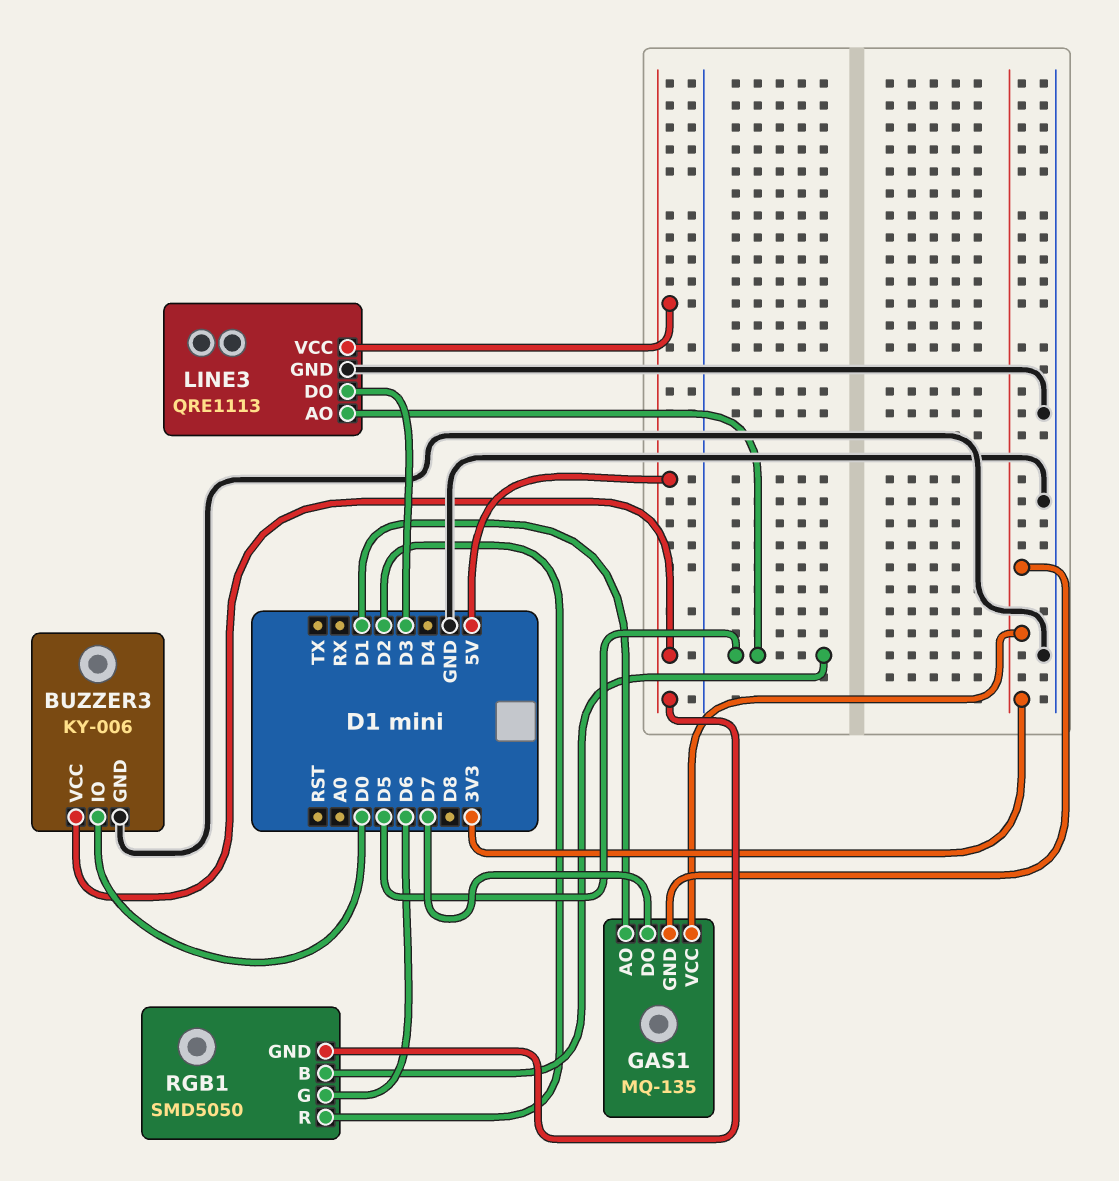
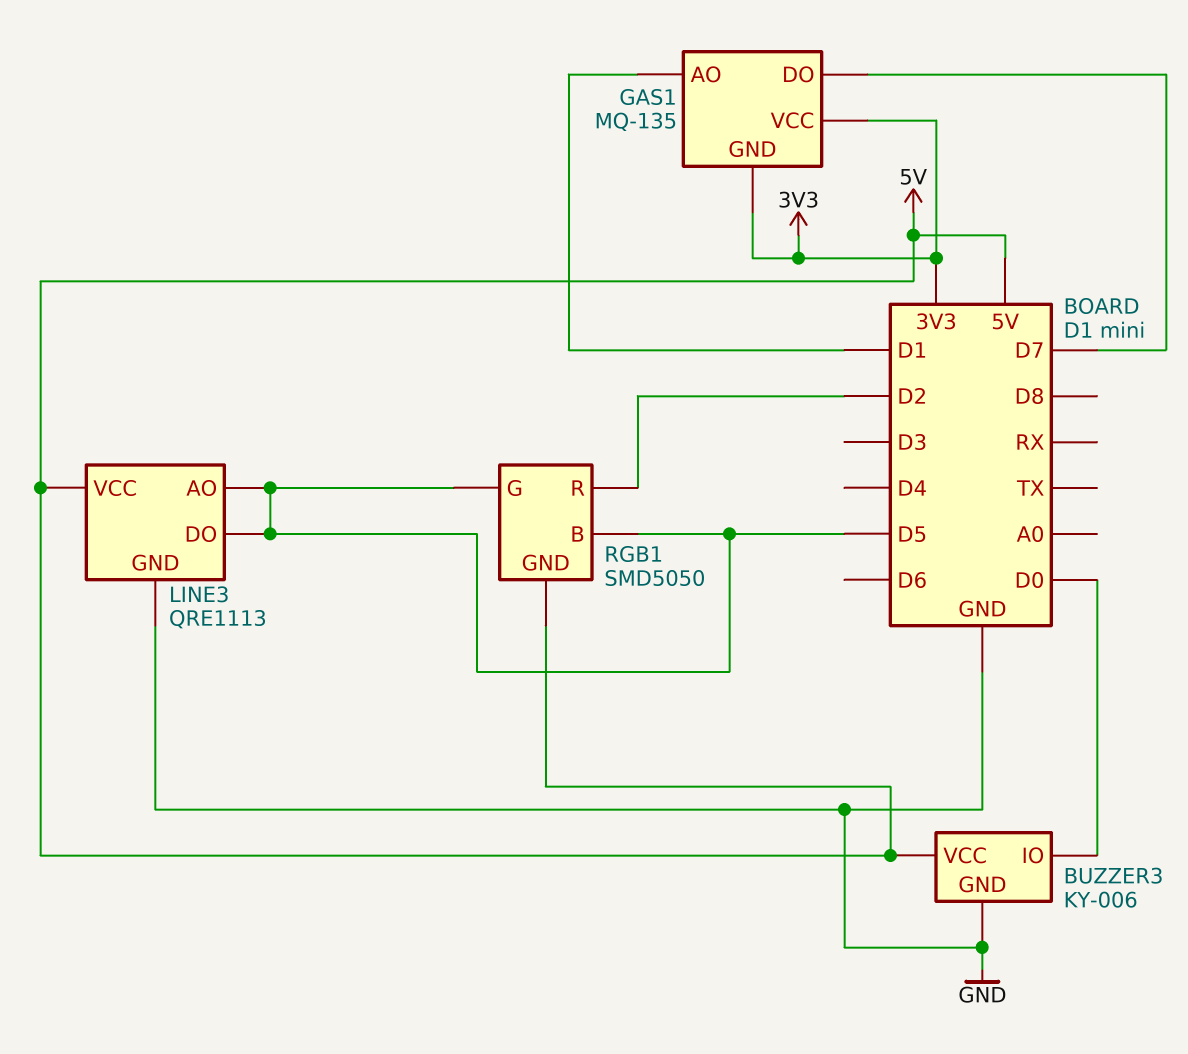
LINE3 pin DO: D3 -> D5
RGB1 pin G: D6 -> D5

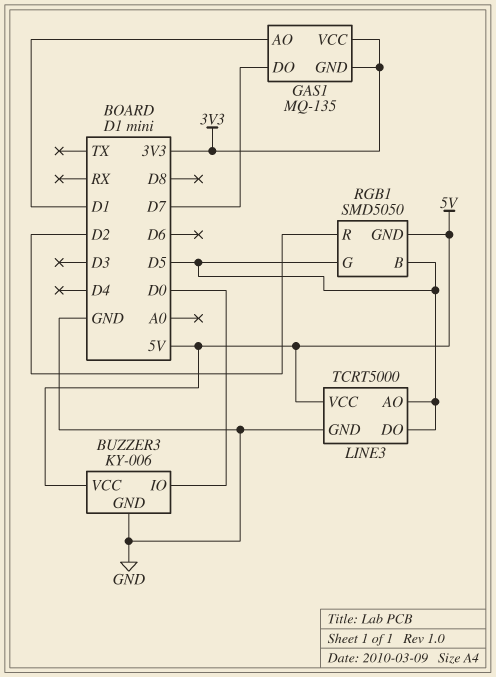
LINE3: QRE1113 -> TCRT5000

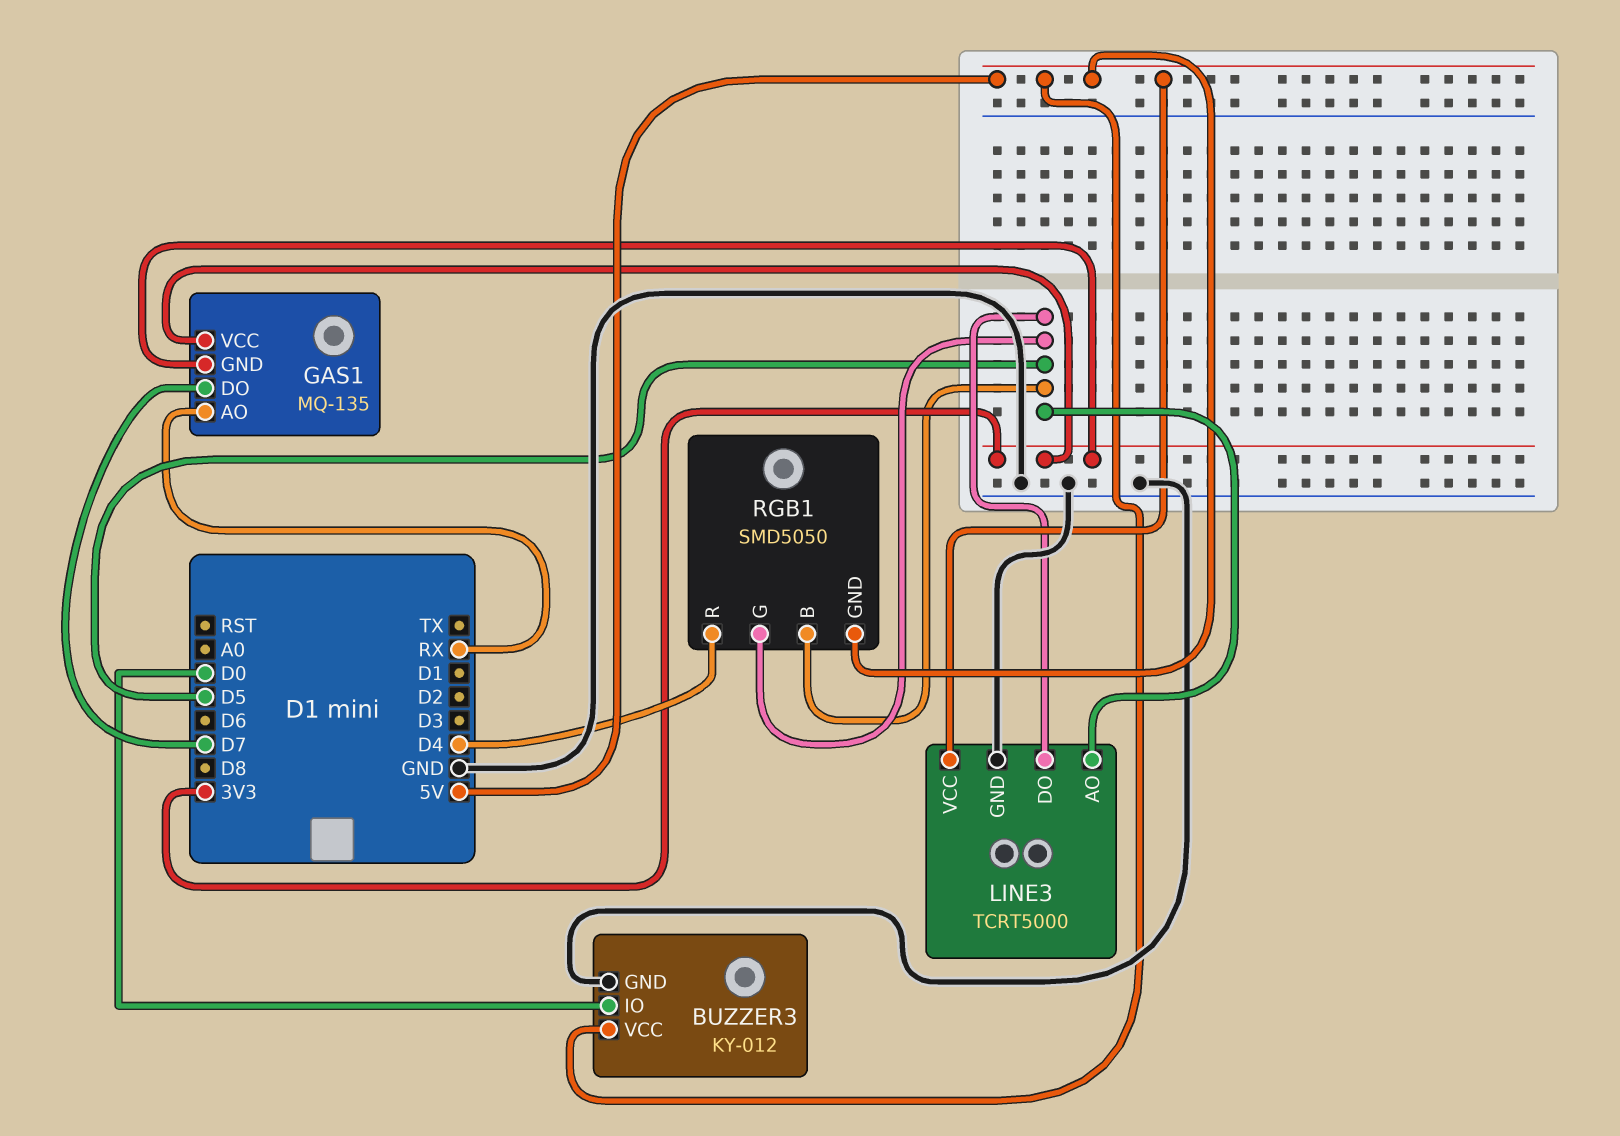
BUZZER3: KY-006 -> KY-012
GAS1 pin AO: D1 -> RX
RGB1 pin R: D2 -> D4

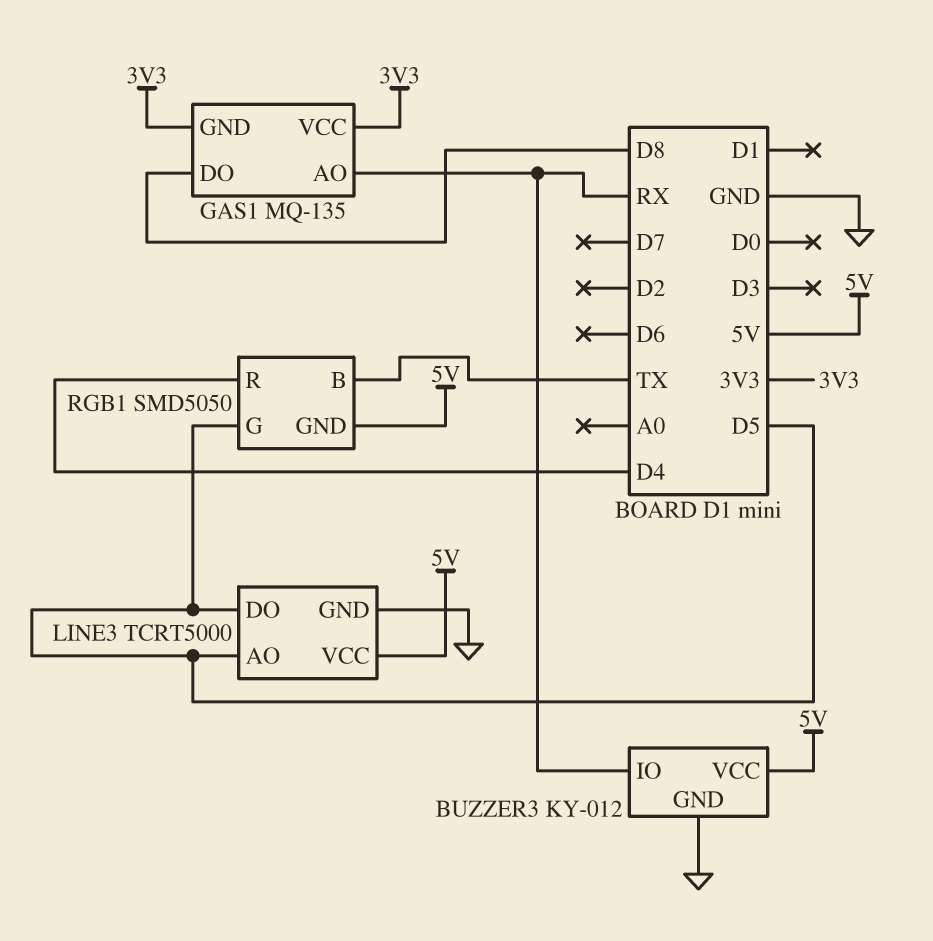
BUZZER3 pin IO: D0 -> RX
GAS1 pin DO: D7 -> D8
RGB1 pin B: D5 -> TX

